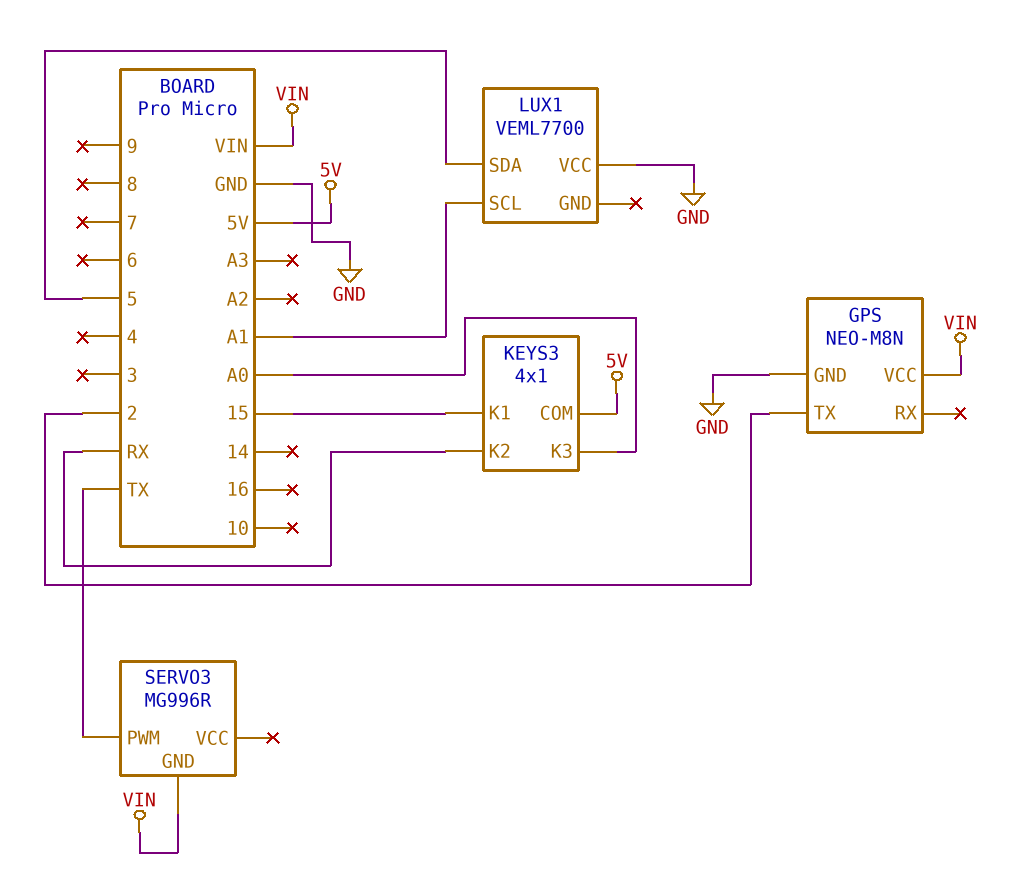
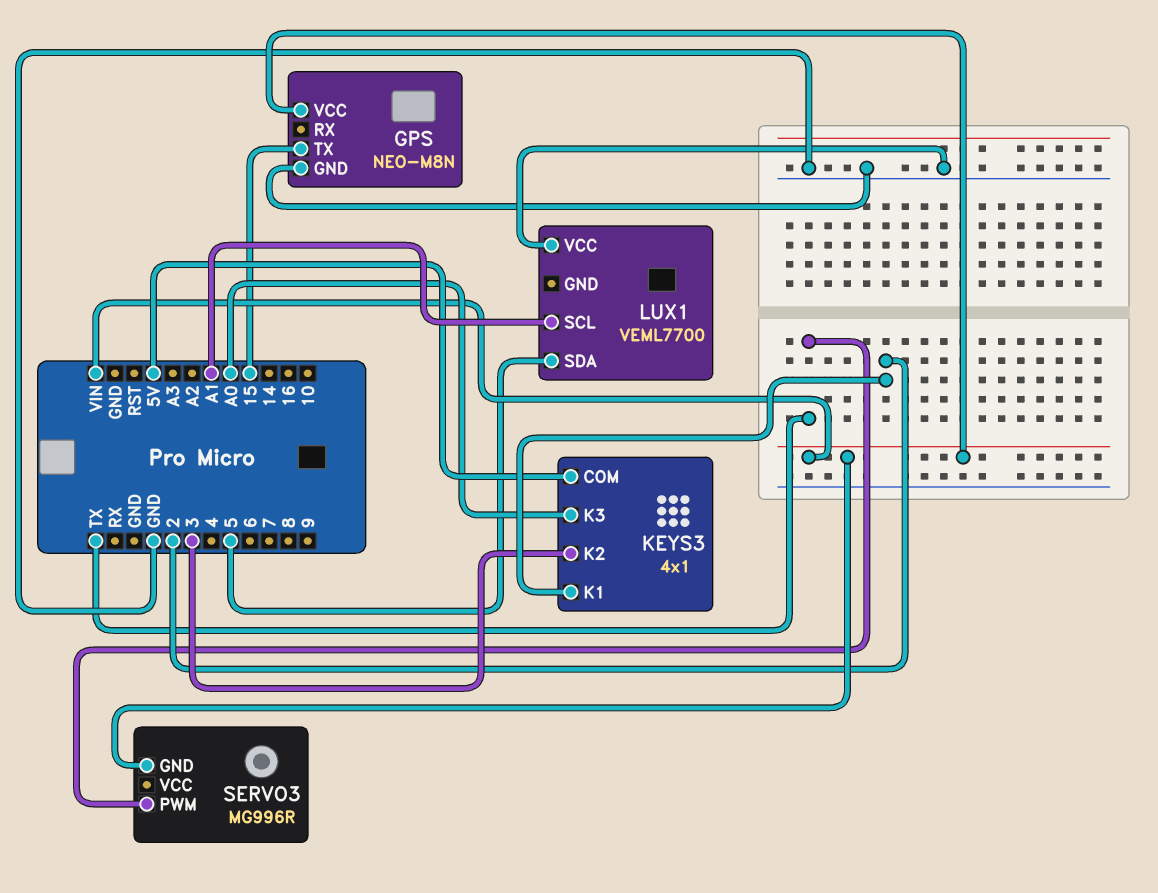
GPS pin TX: 2 -> 15
KEYS3 pin K1: 15 -> 2
KEYS3 pin K2: RX -> 3

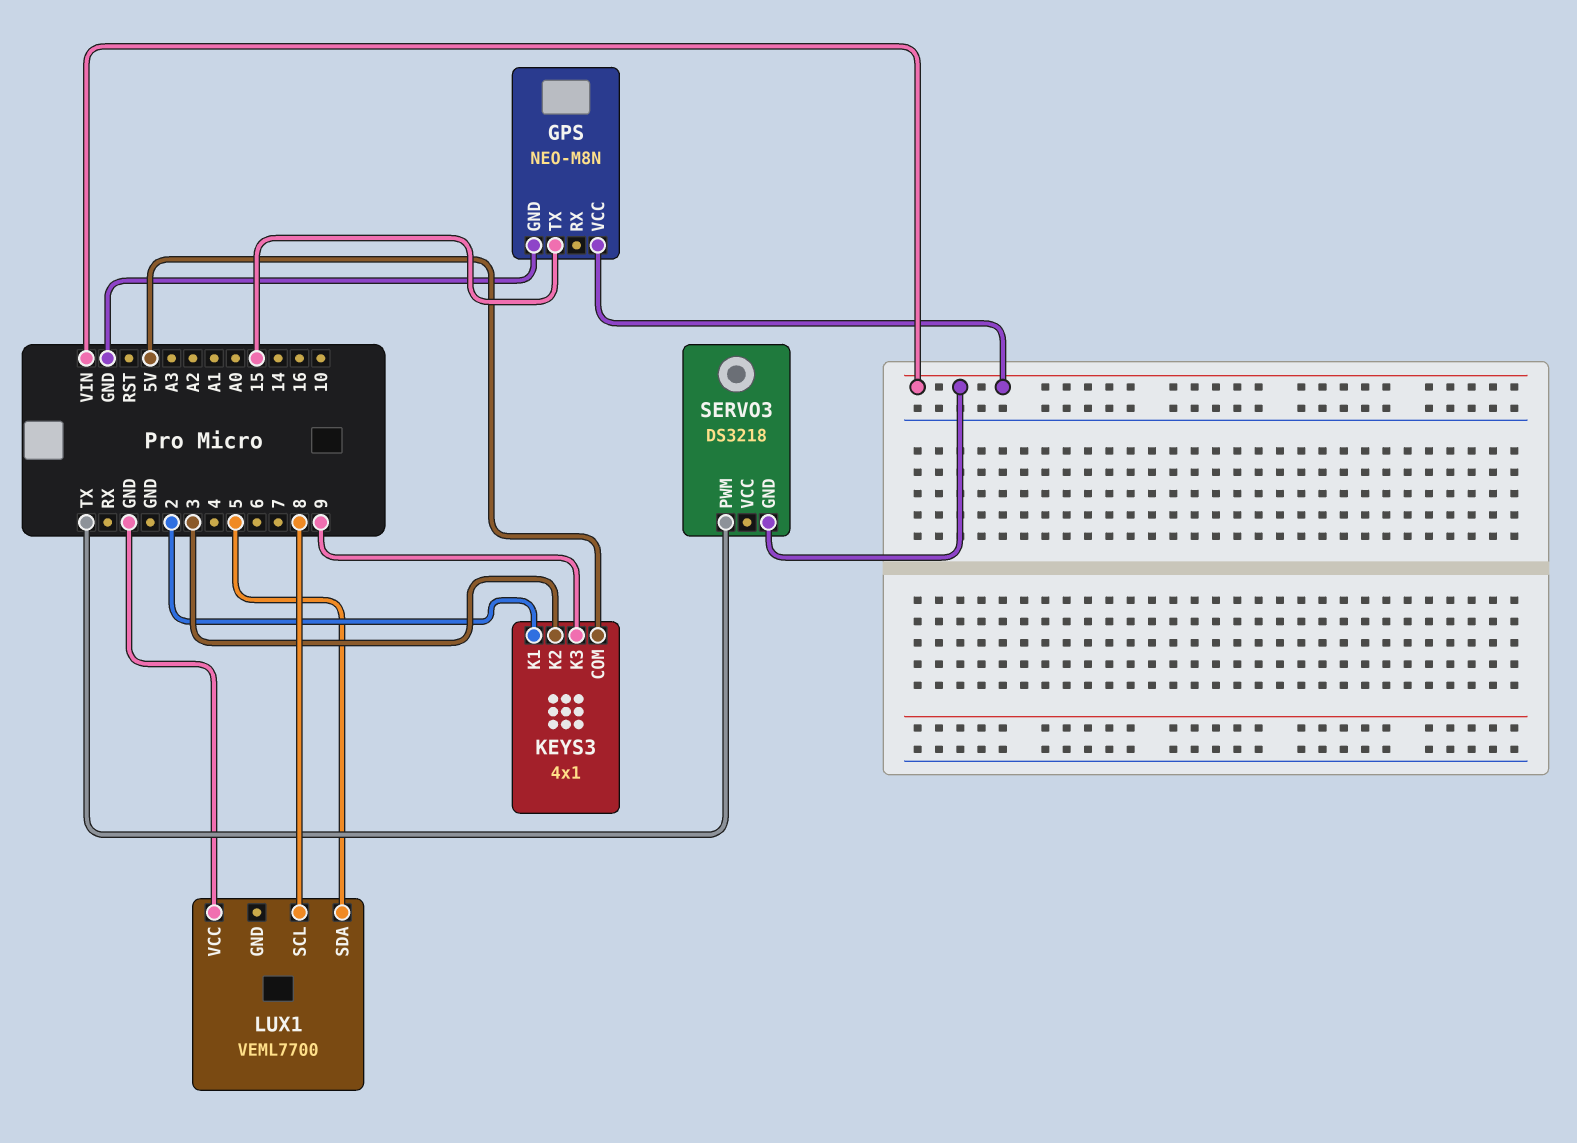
KEYS3 pin K3: A0 -> 9
LUX1 pin SCL: A1 -> 8
SERVO3: MG996R -> DS3218

